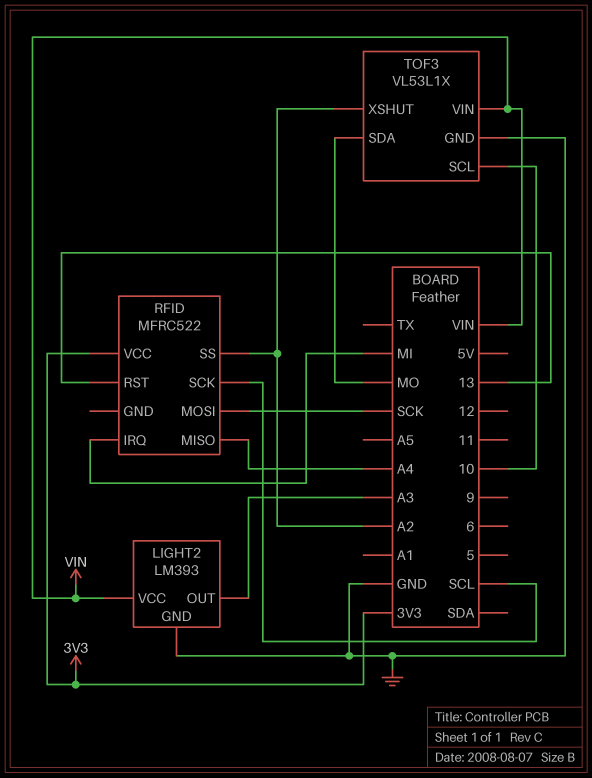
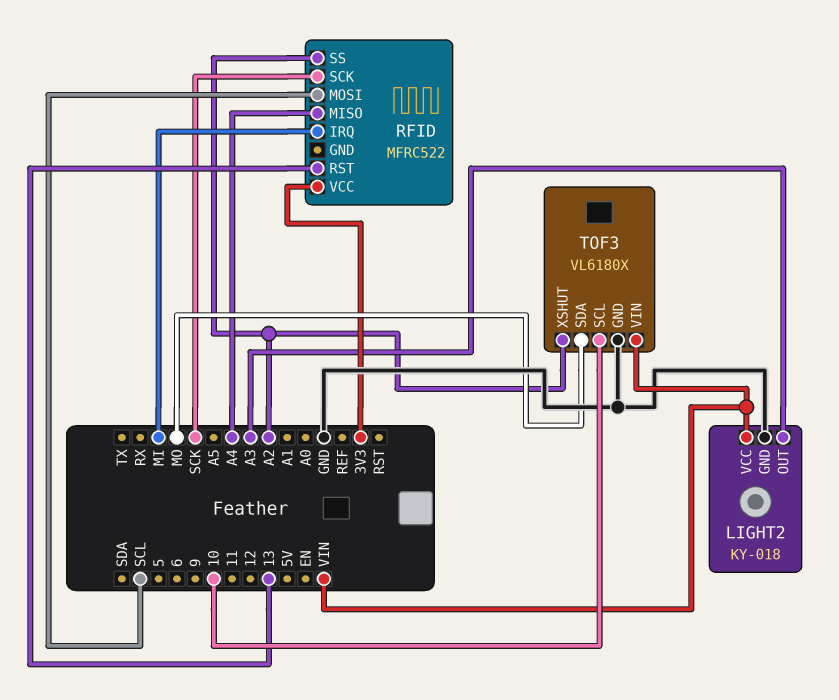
LIGHT2: LM393 -> KY-018
RFID pin MOSI: SCK -> SCL
RFID pin SCK: SCL -> SCK
TOF3: VL53L1X -> VL6180X

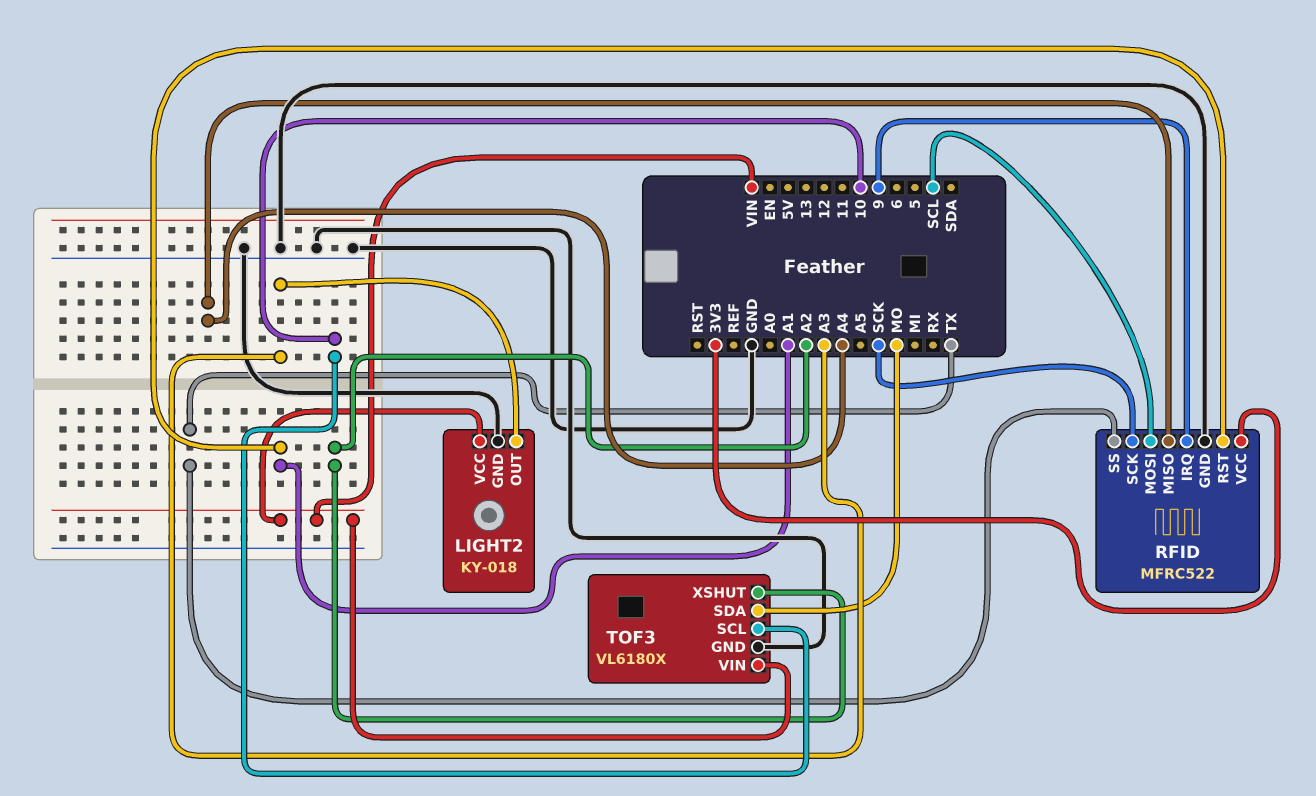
RFID pin GND: none -> GND
RFID pin IRQ: MI -> 9
RFID pin RST: 13 -> A1
RFID pin SS: A2 -> TX

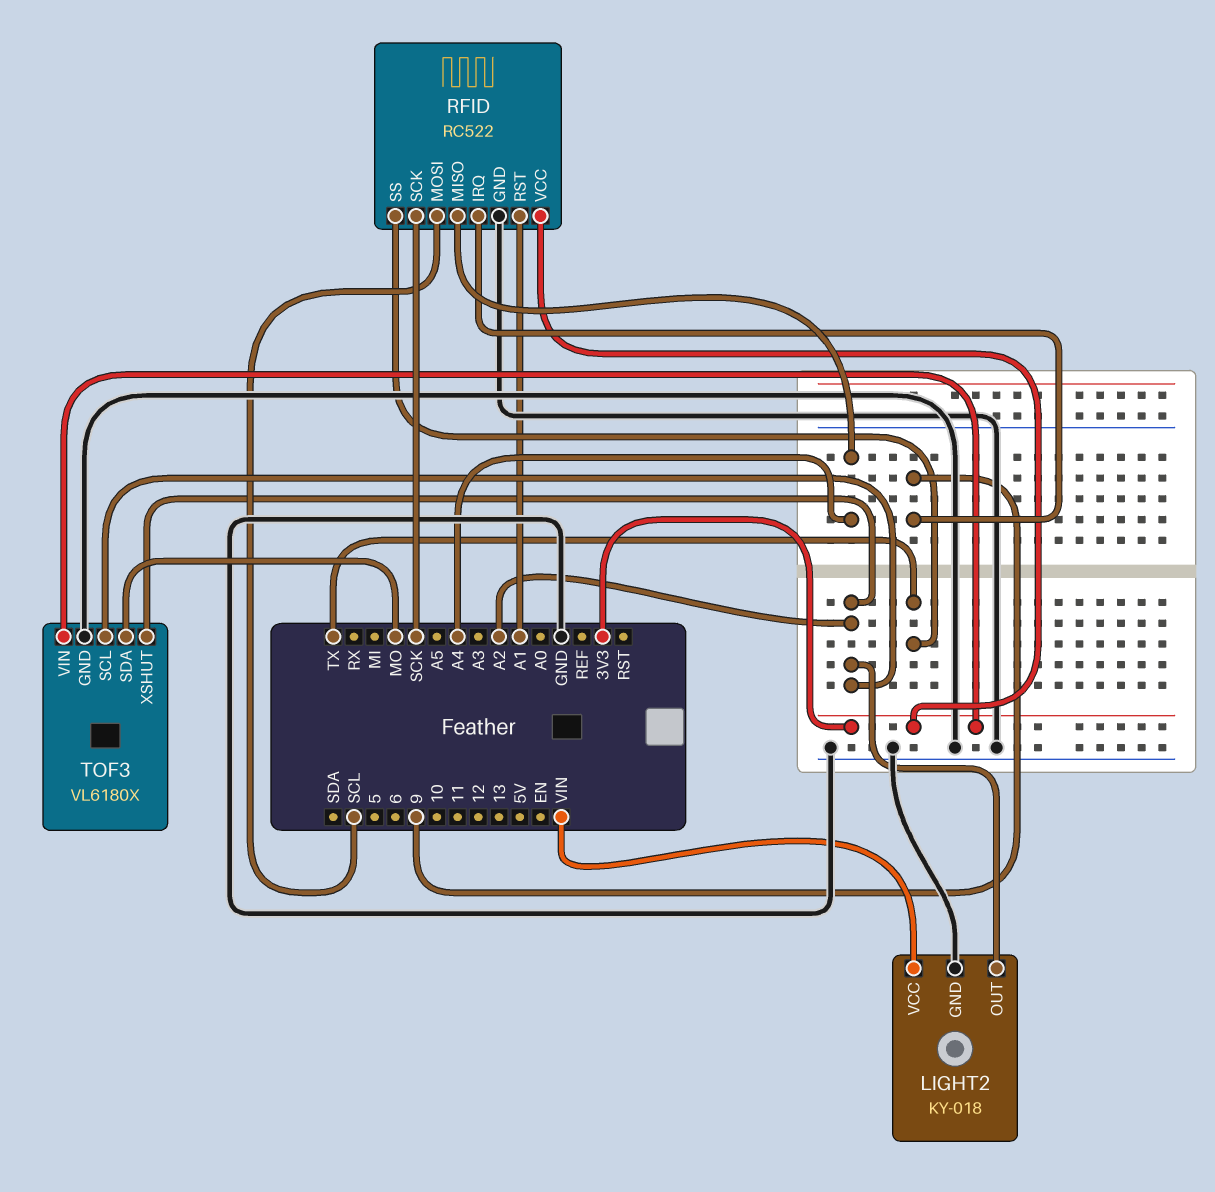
LIGHT2 pin OUT: A3 -> A2
RFID: MFRC522 -> RC522
TOF3 pin SCL: 10 -> A2
TOF3 pin VIN: VIN -> 3V3

